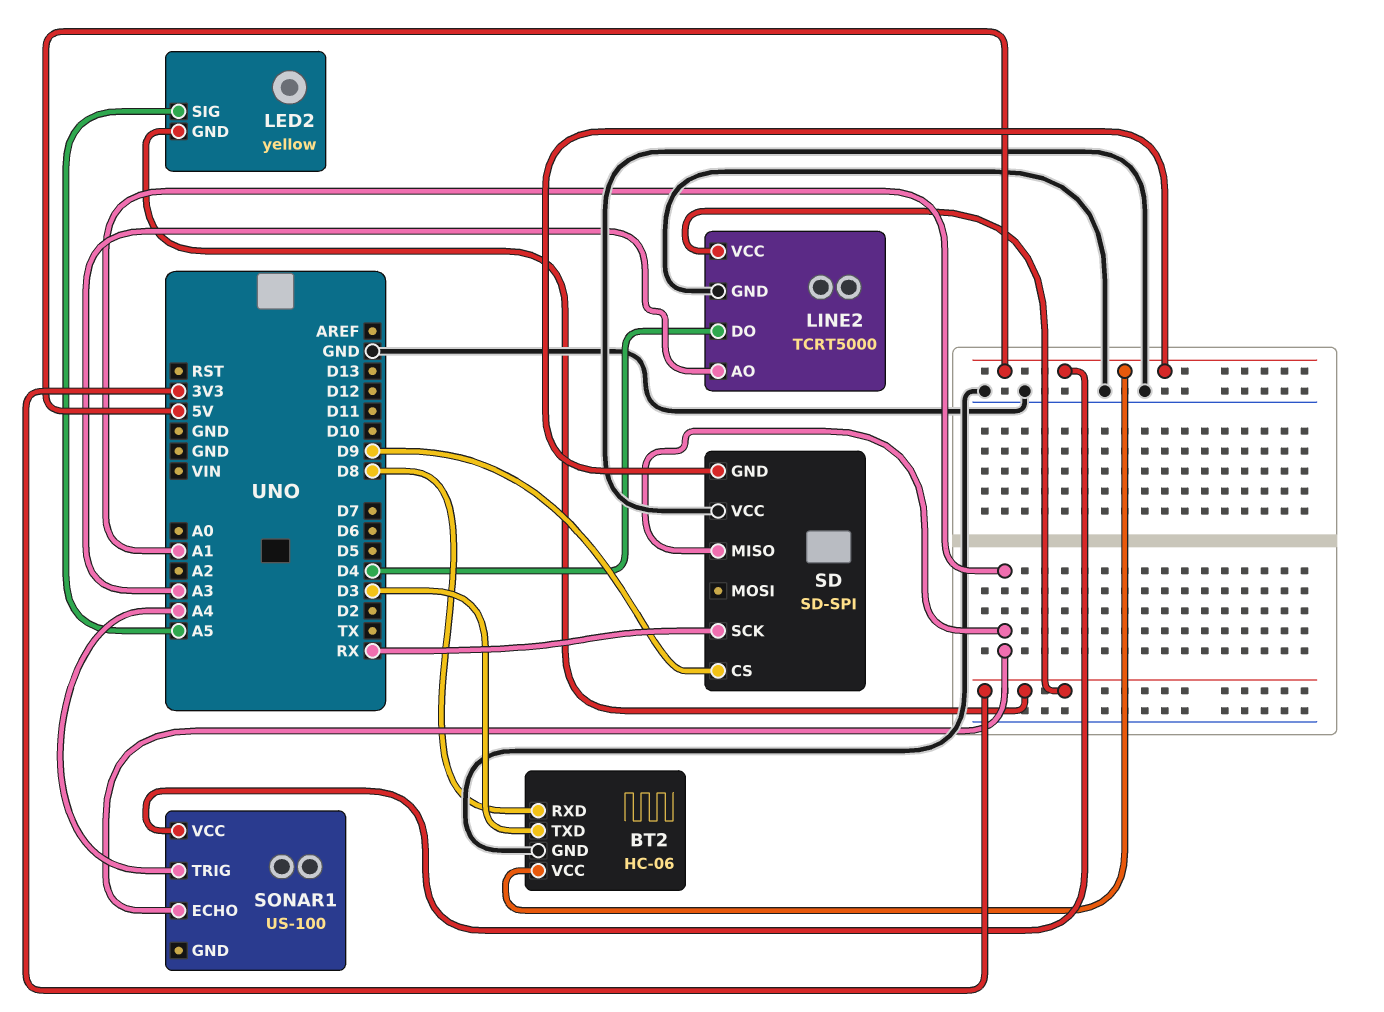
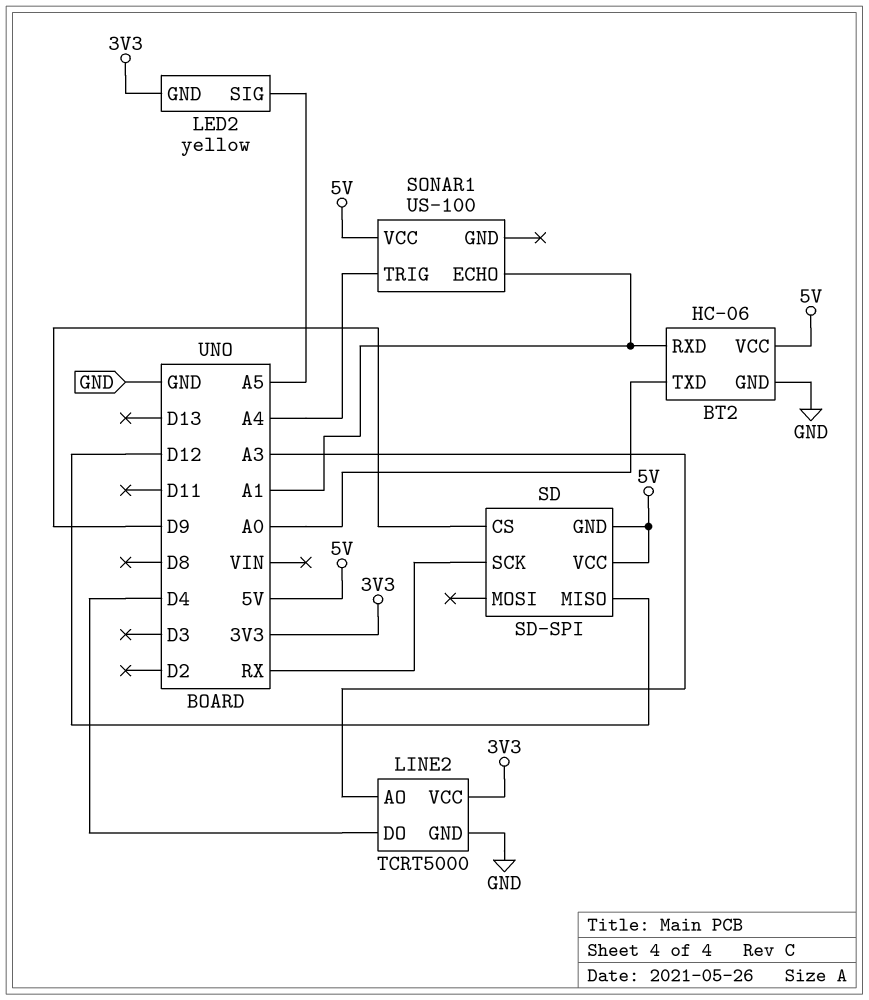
BT2 pin RXD: D8 -> A1
BT2 pin TXD: D3 -> A0
SD pin MISO: A1 -> D12
SD pin VCC: GND -> 5V

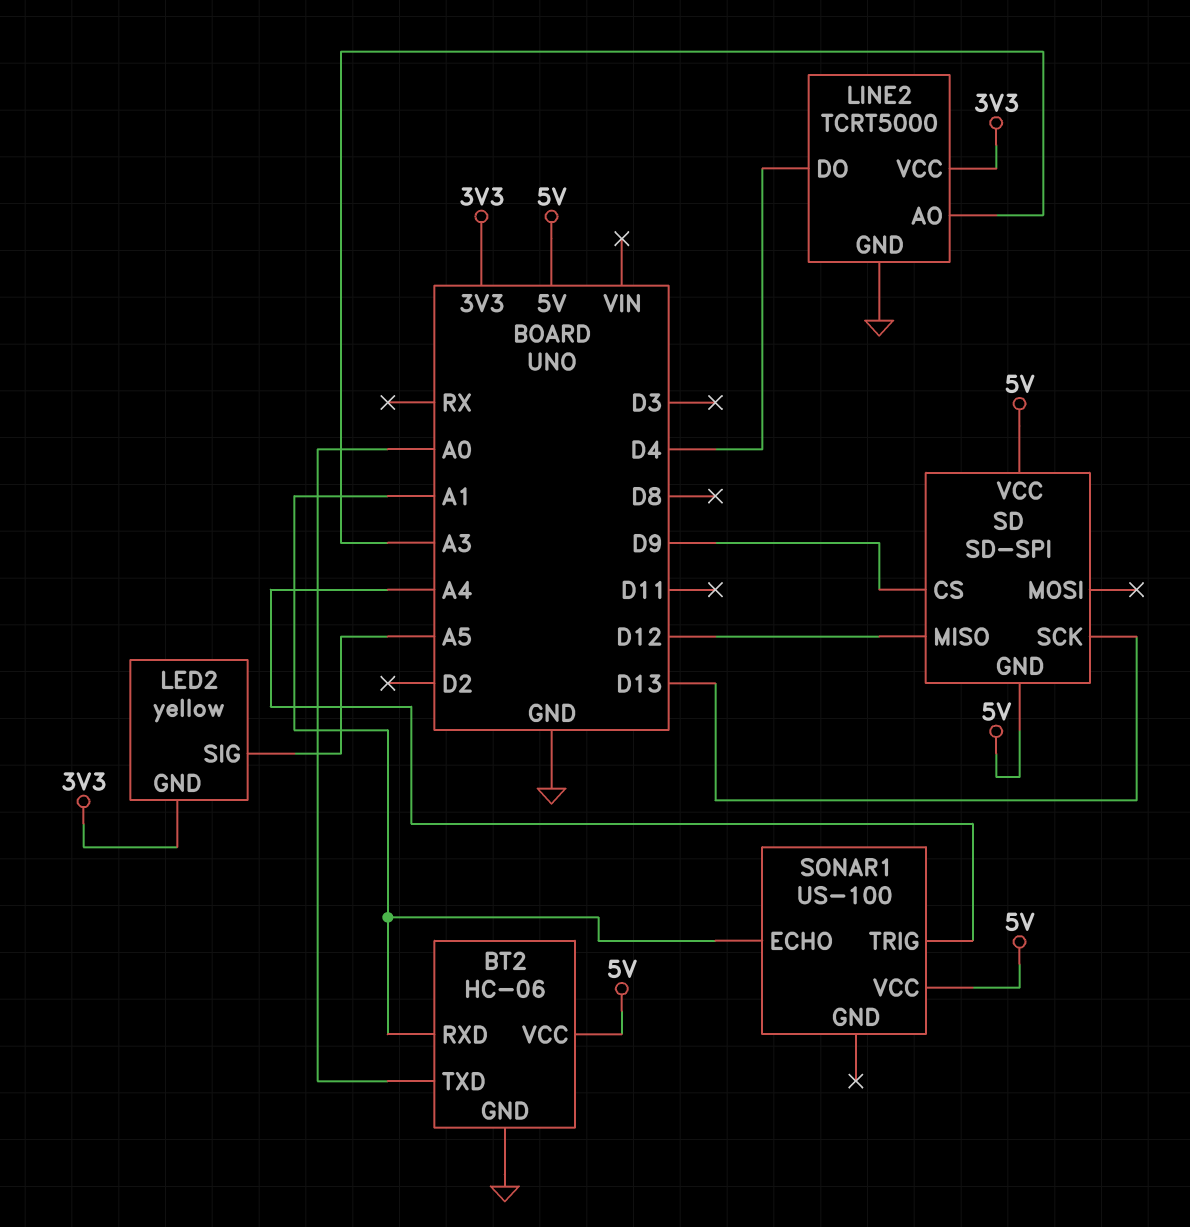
SD pin SCK: RX -> D13

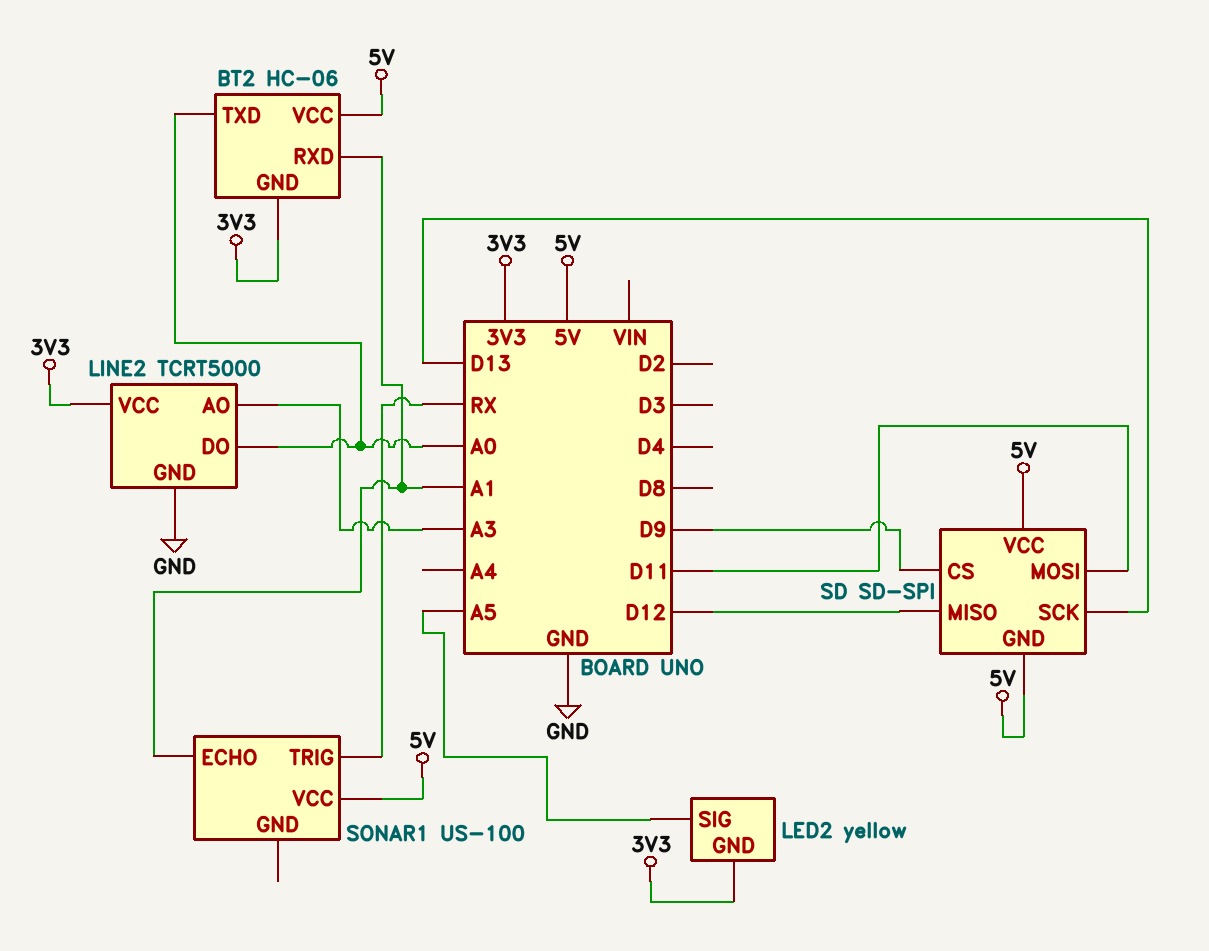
BT2 pin GND: GND -> 3V3
LINE2 pin DO: D4 -> A0
SD pin MOSI: none -> D11
SONAR1 pin TRIG: A4 -> RX

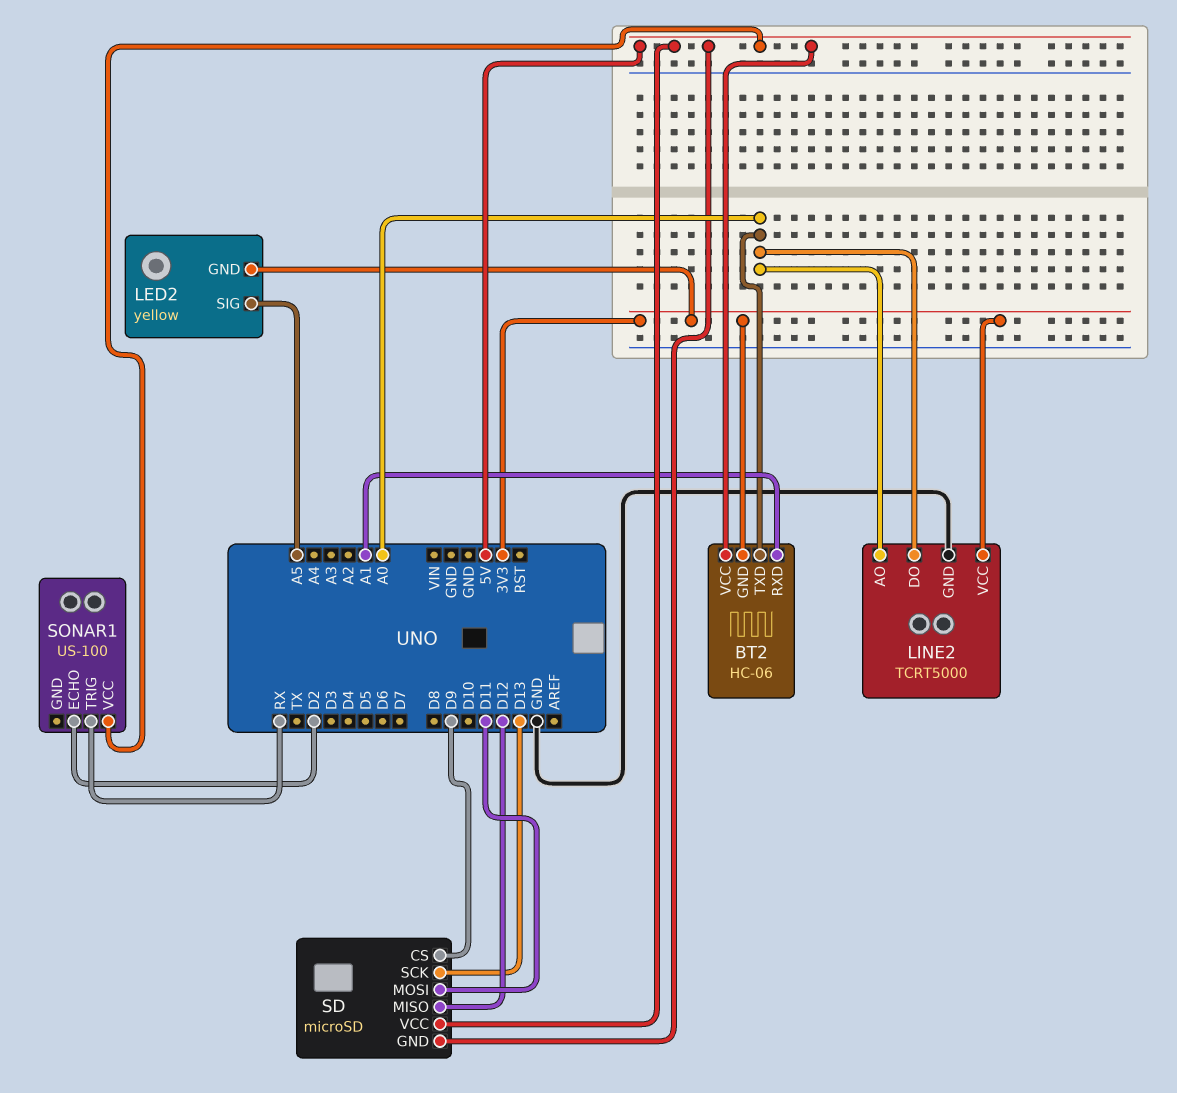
LINE2 pin AO: A3 -> A0
SD: SD-SPI -> microSD
SONAR1 pin ECHO: A1 -> D2

